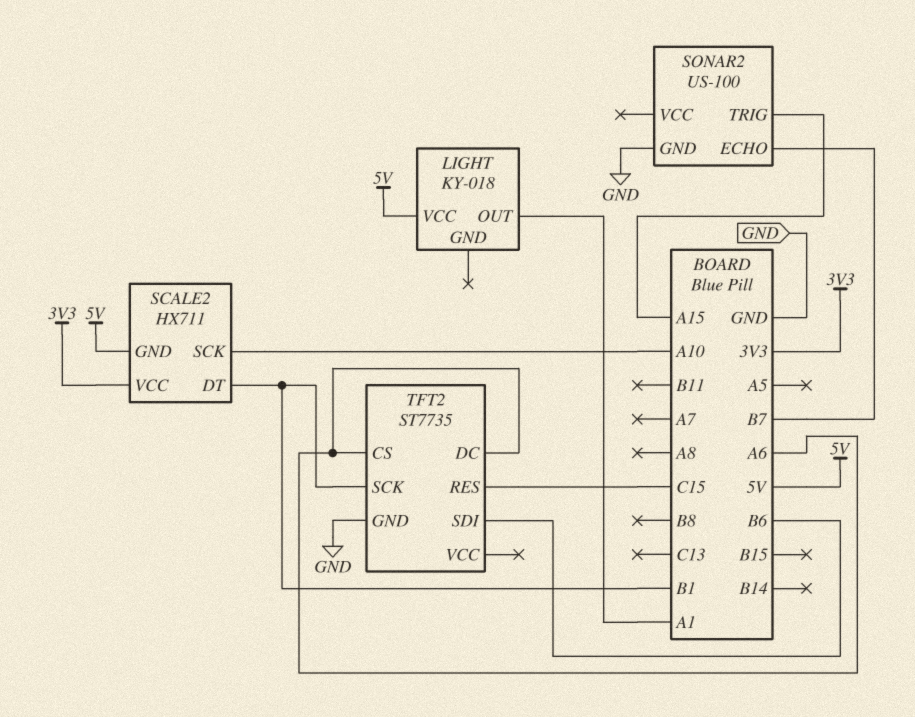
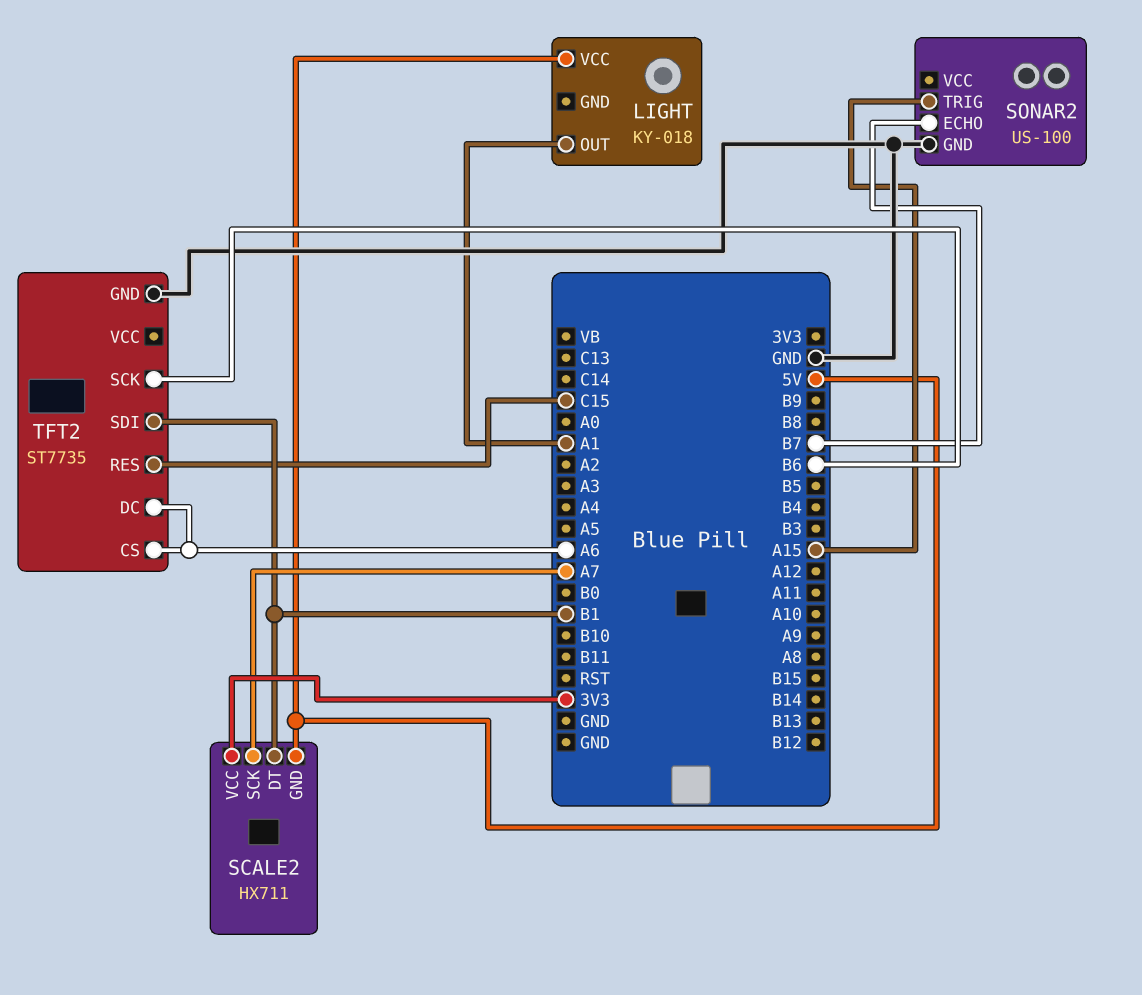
SCALE2 pin SCK: A10 -> A7
TFT2 pin SCK: B1 -> B6
TFT2 pin SDI: B6 -> B1

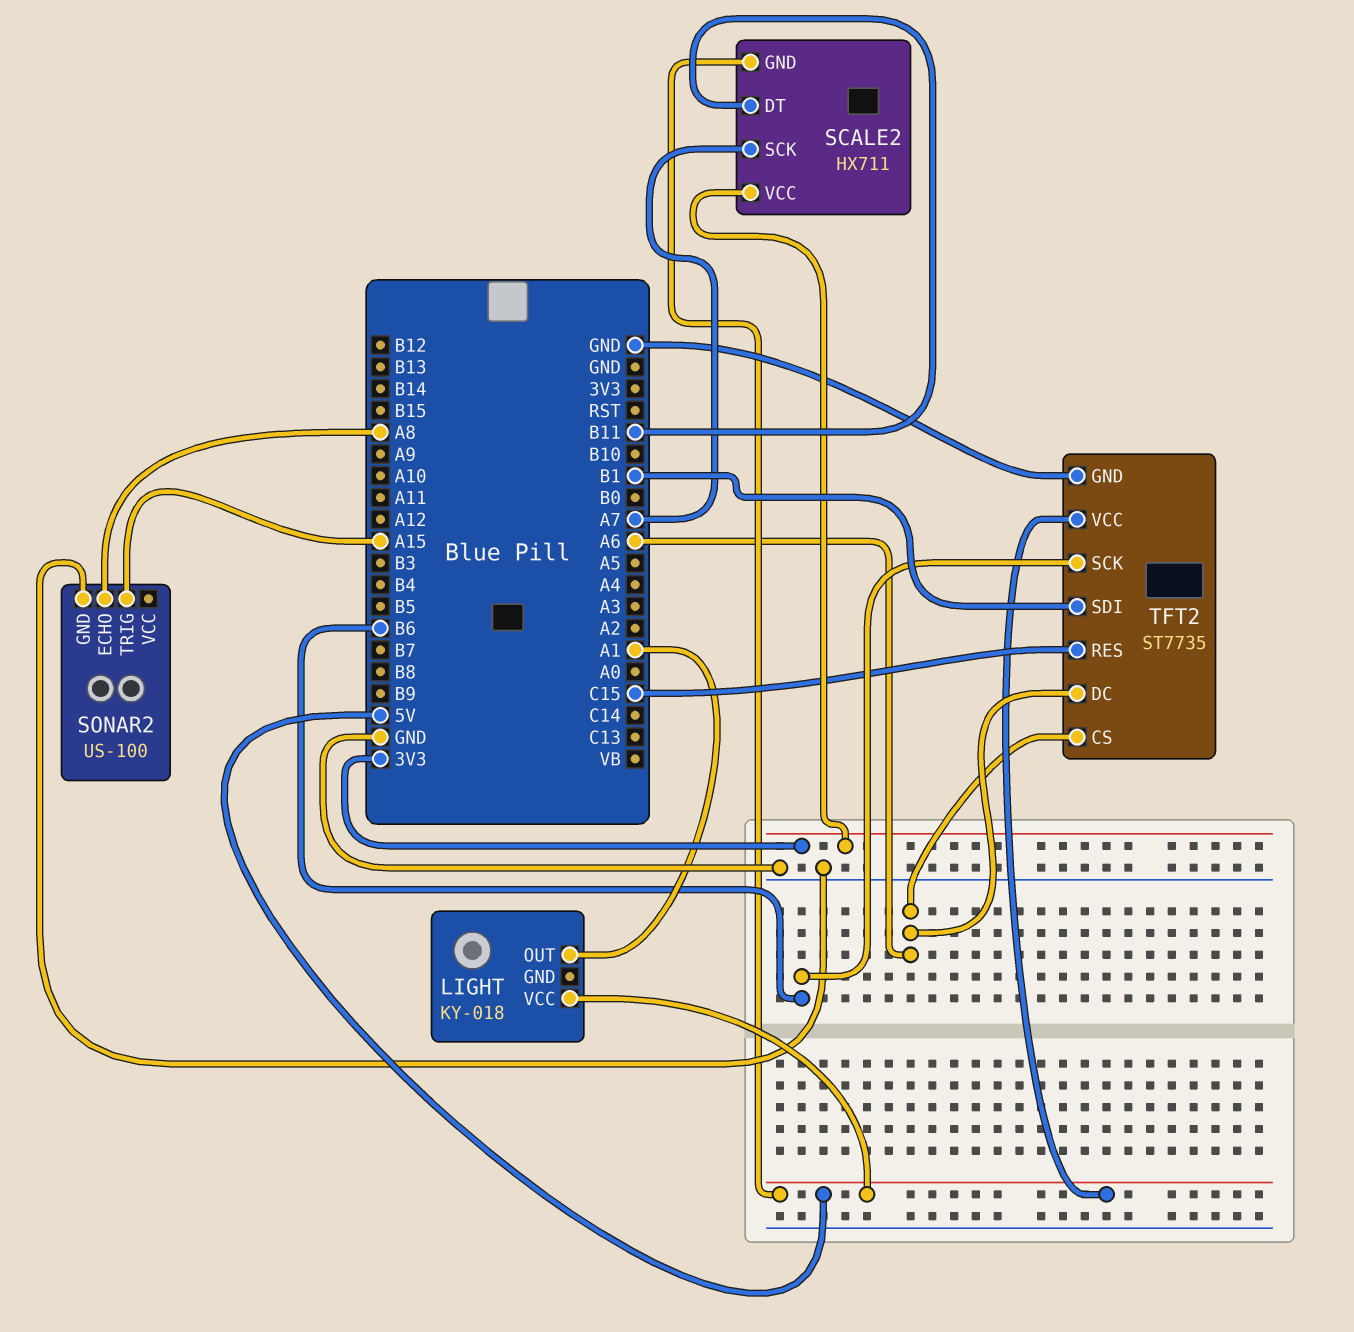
SCALE2 pin DT: B1 -> B11
SONAR2 pin ECHO: B7 -> A8
TFT2 pin VCC: none -> 5V

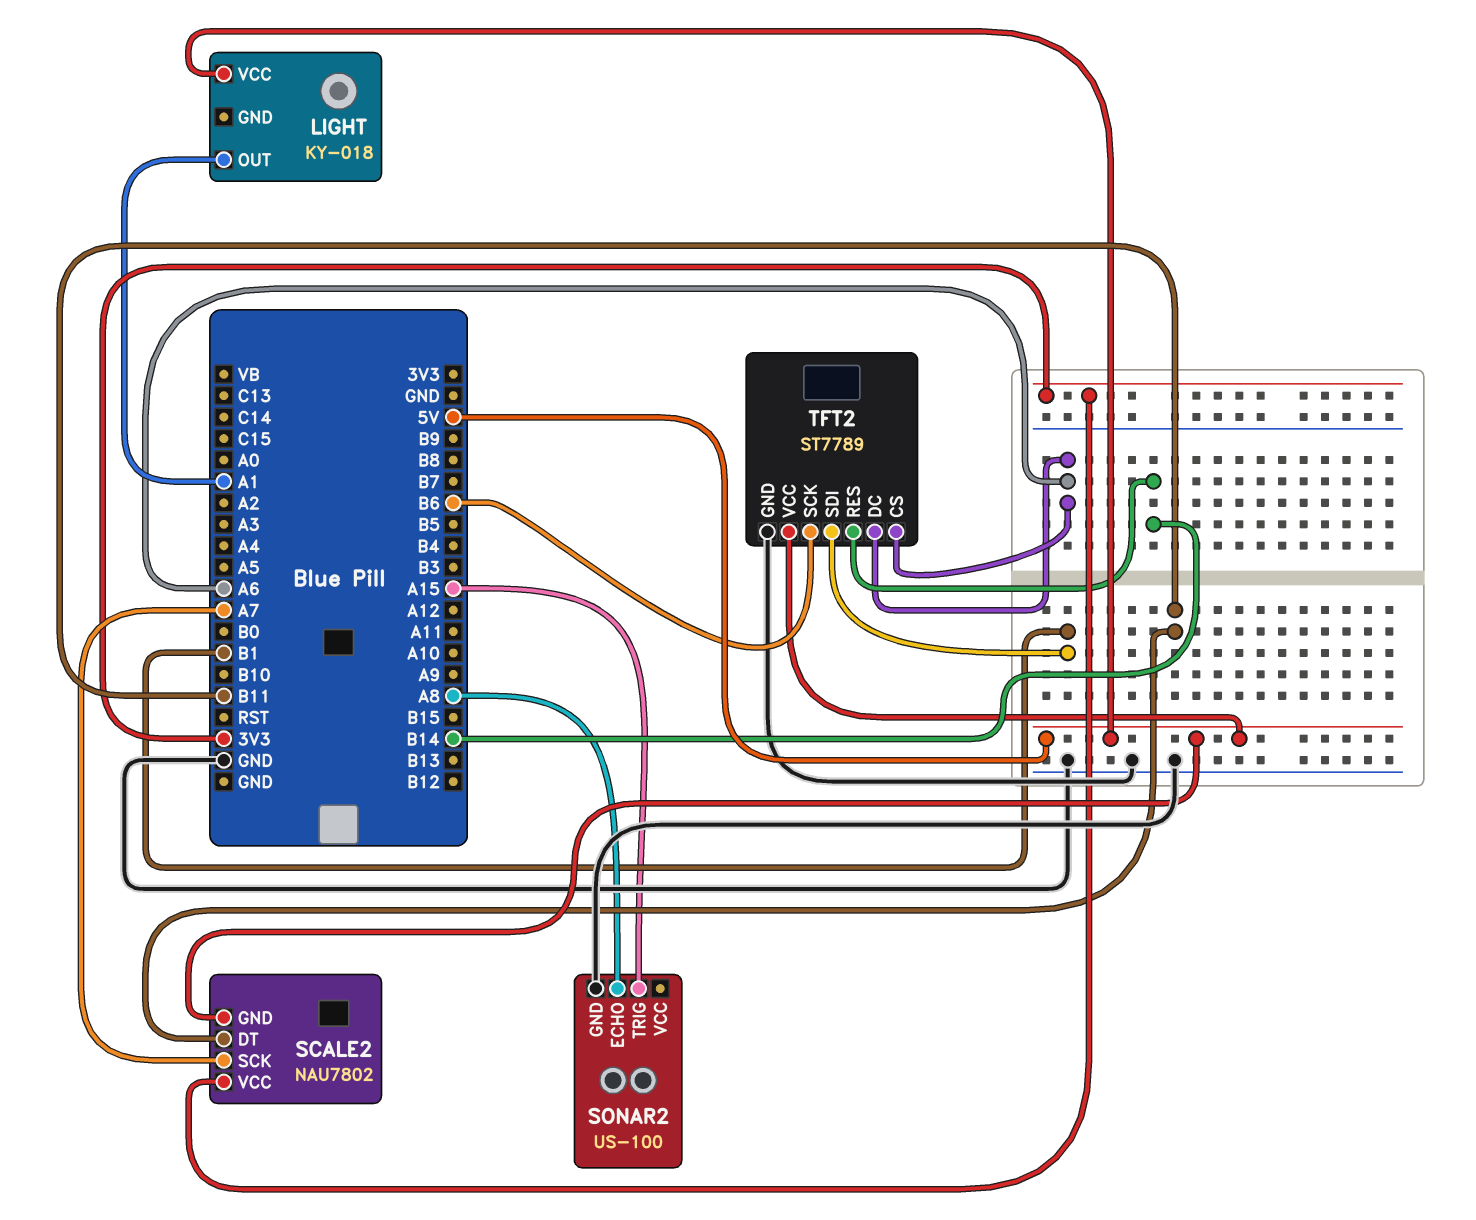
SCALE2: HX711 -> NAU7802
TFT2: ST7735 -> ST7789
TFT2 pin RES: C15 -> B14

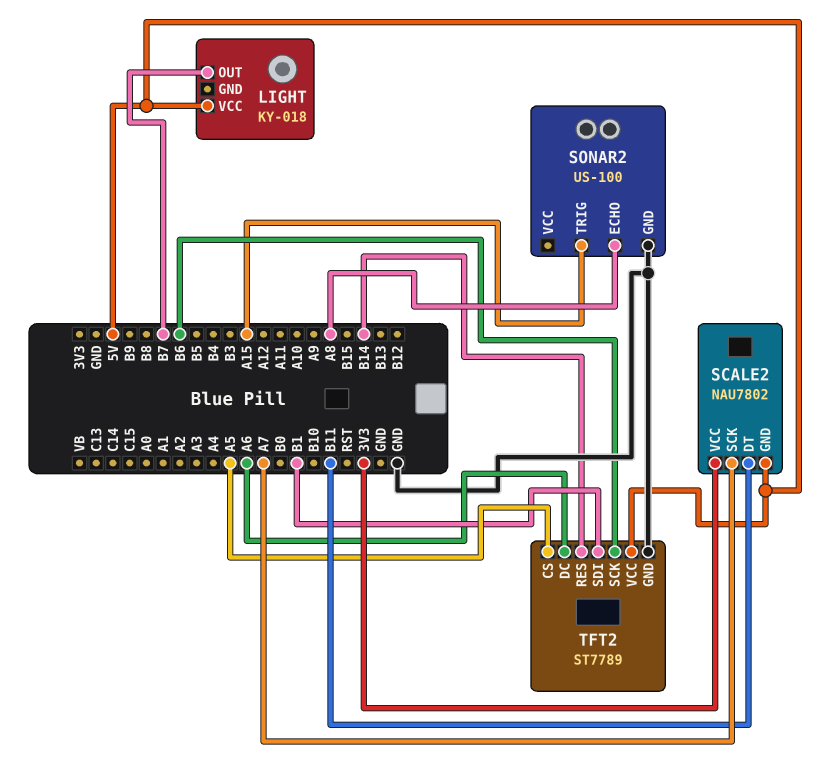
LIGHT pin OUT: A1 -> B7
TFT2 pin CS: A6 -> A5

